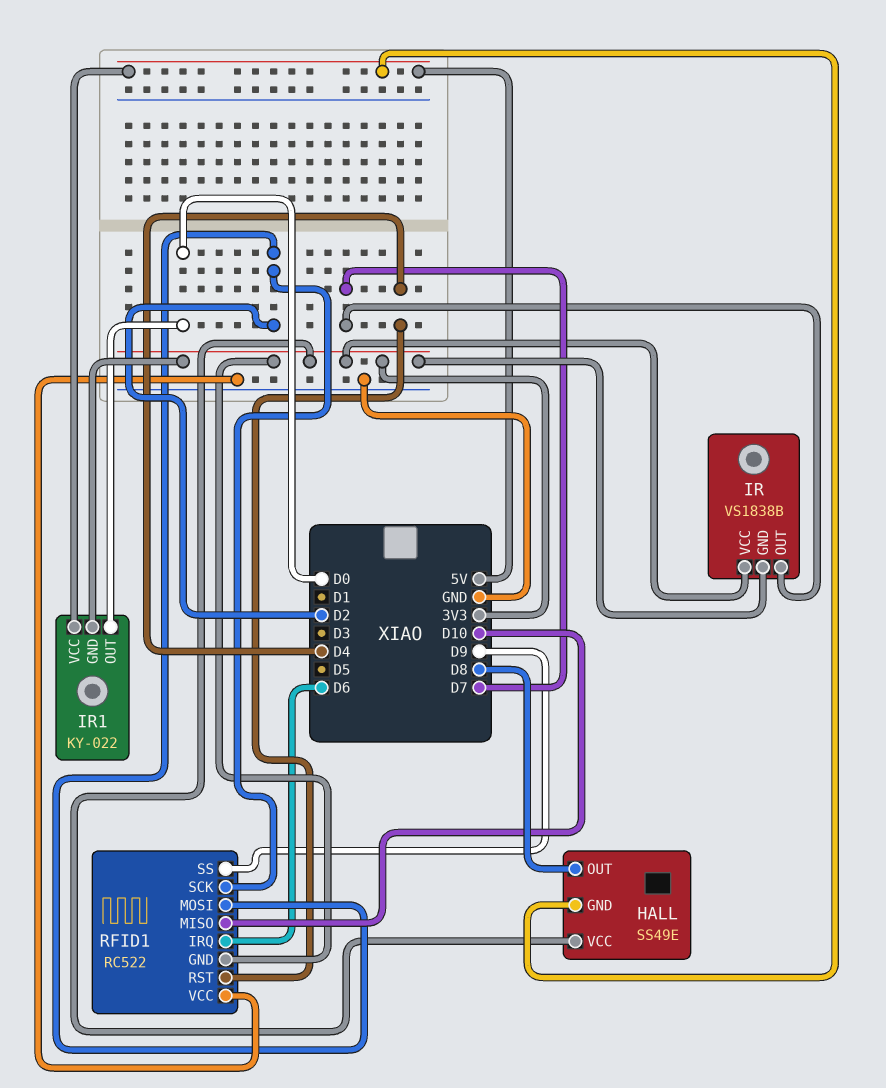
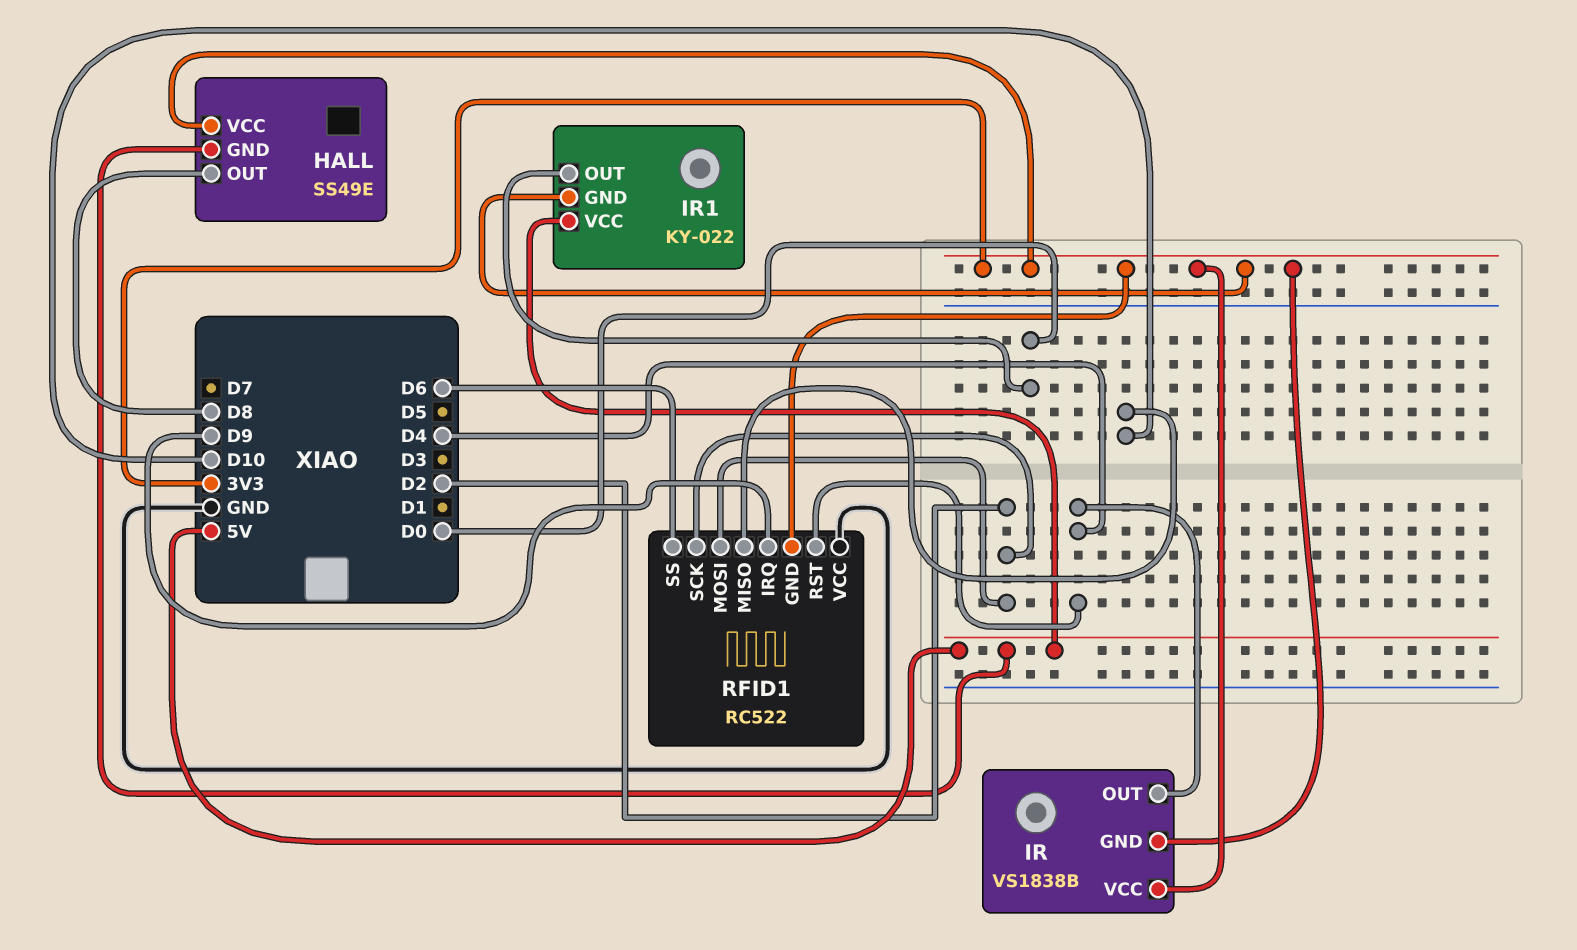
IR pin OUT: D7 -> D4
RFID1 pin IRQ: D6 -> D9
RFID1 pin SS: D9 -> D6

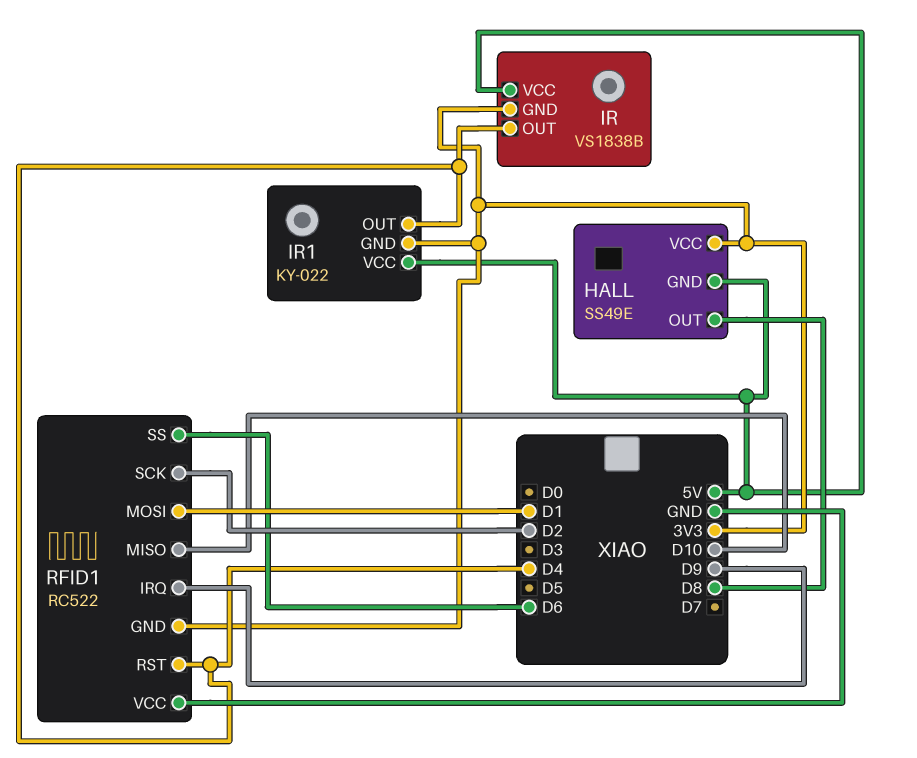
IR pin VCC: 3V3 -> 5V
IR1 pin OUT: D0 -> D4
RFID1 pin MOSI: D2 -> D1

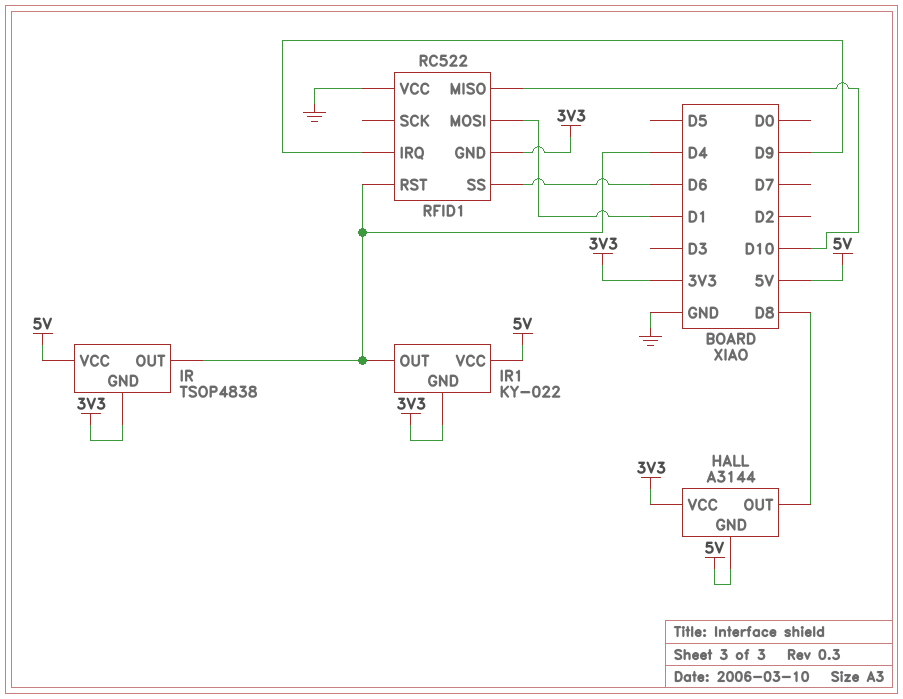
HALL: SS49E -> A3144
IR: VS1838B -> TSOP4838
RFID1 pin SCK: D2 -> none

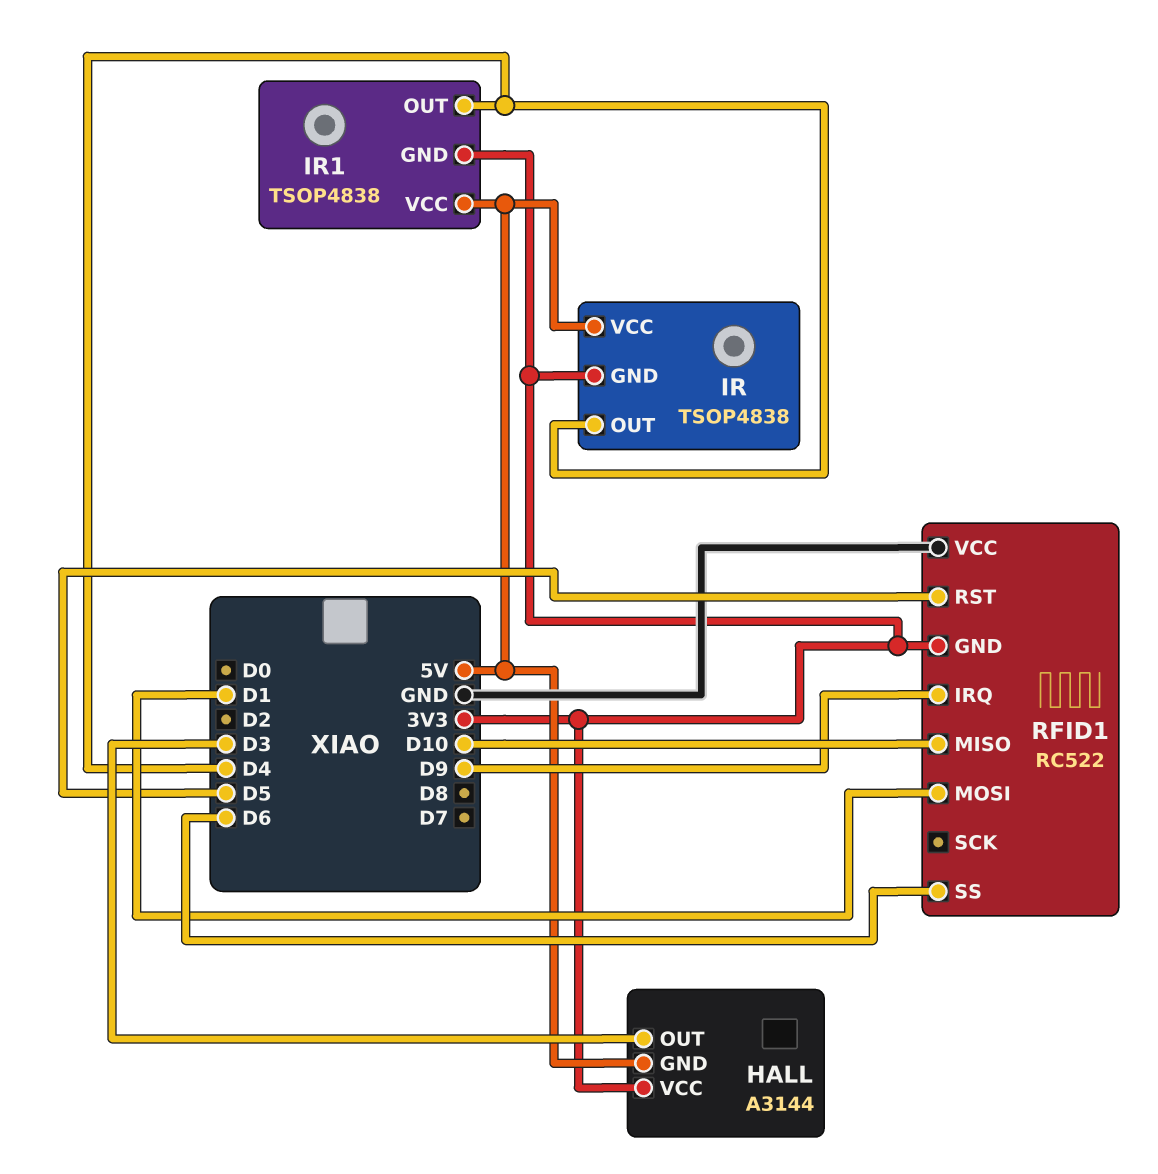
HALL pin OUT: D8 -> D3
IR1: KY-022 -> TSOP4838
RFID1 pin RST: D4 -> D5

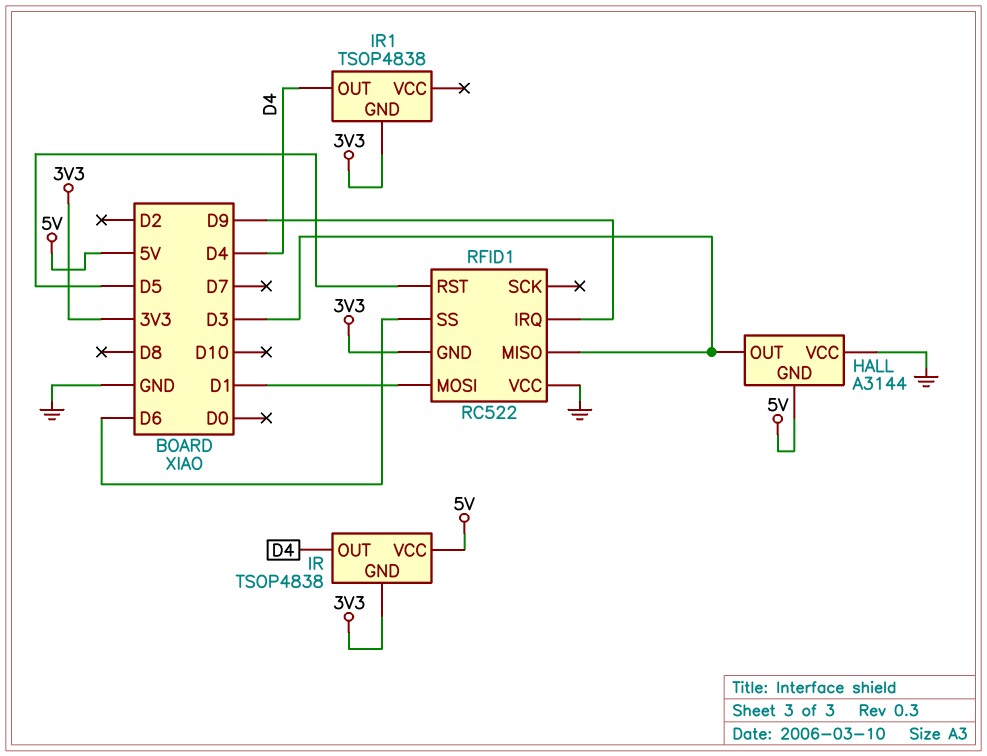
HALL pin VCC: 3V3 -> GND
IR1 pin VCC: 5V -> none
RFID1 pin MISO: D10 -> D3

